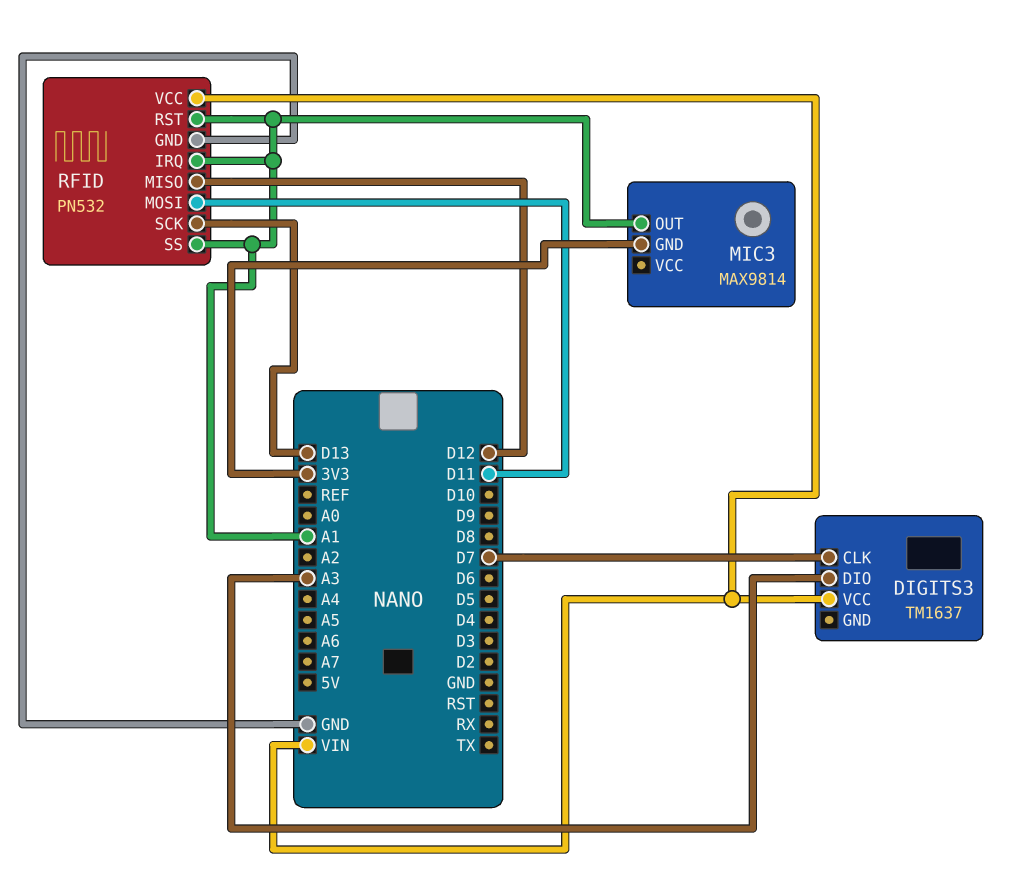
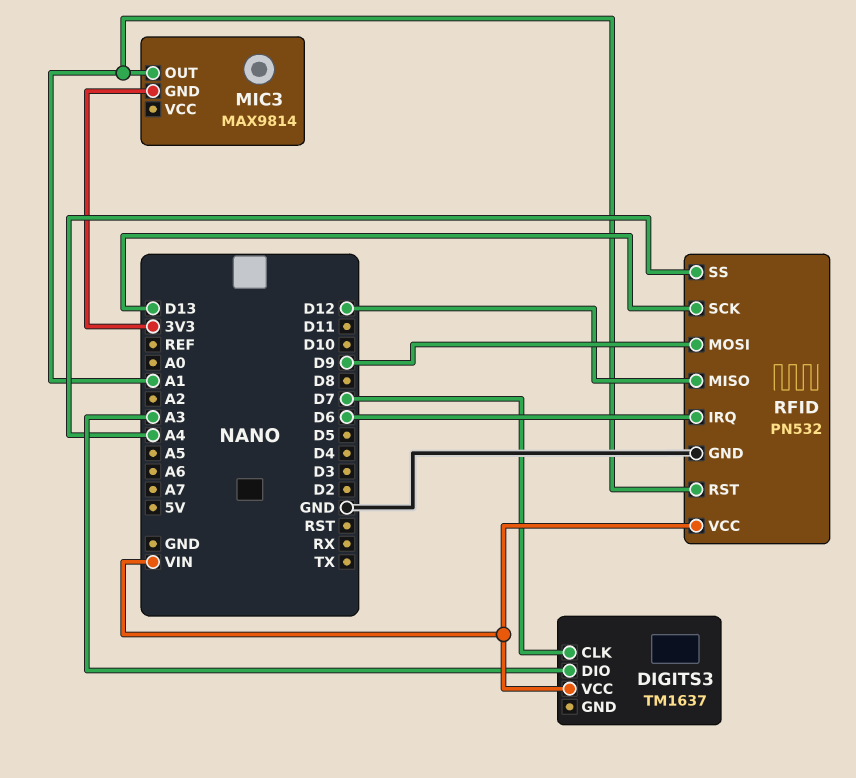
RFID pin IRQ: A1 -> D6
RFID pin MOSI: D11 -> D9
RFID pin SS: A1 -> A4

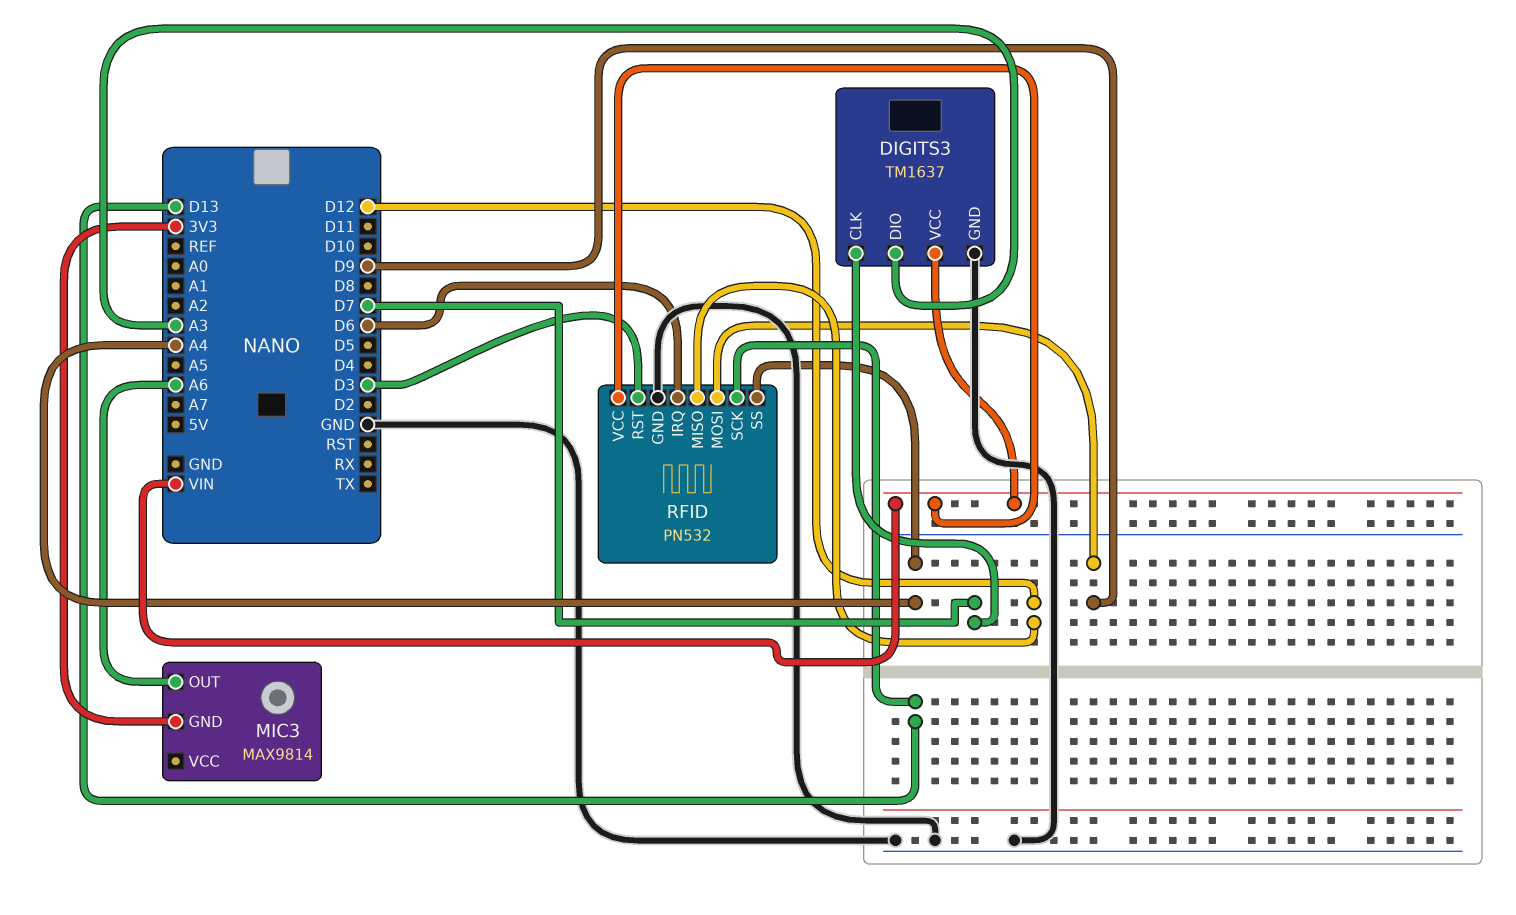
DIGITS3 pin GND: none -> GND
MIC3 pin OUT: A1 -> A6
RFID pin RST: A1 -> D3

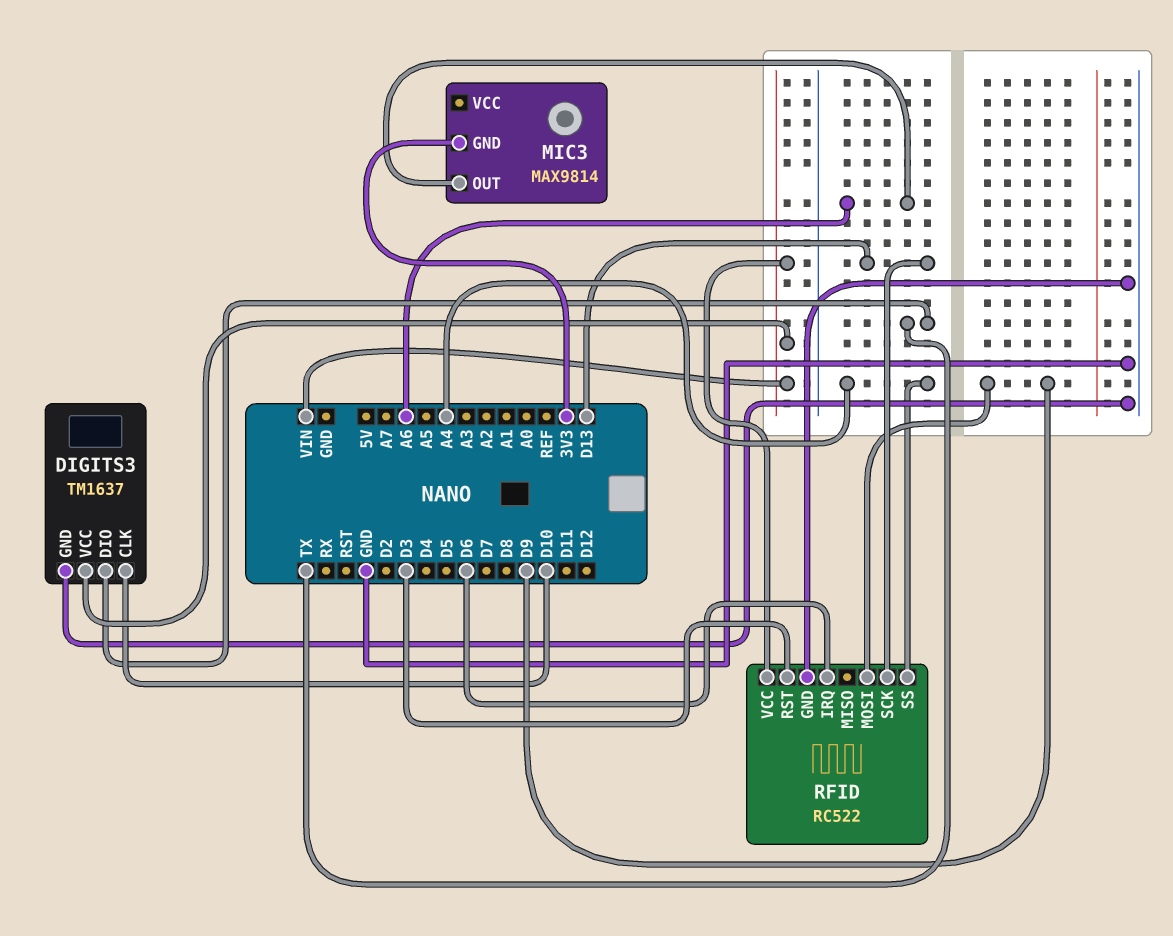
DIGITS3 pin CLK: D7 -> D10
DIGITS3 pin DIO: A3 -> TX
RFID: PN532 -> RC522
RFID pin MISO: D12 -> none

